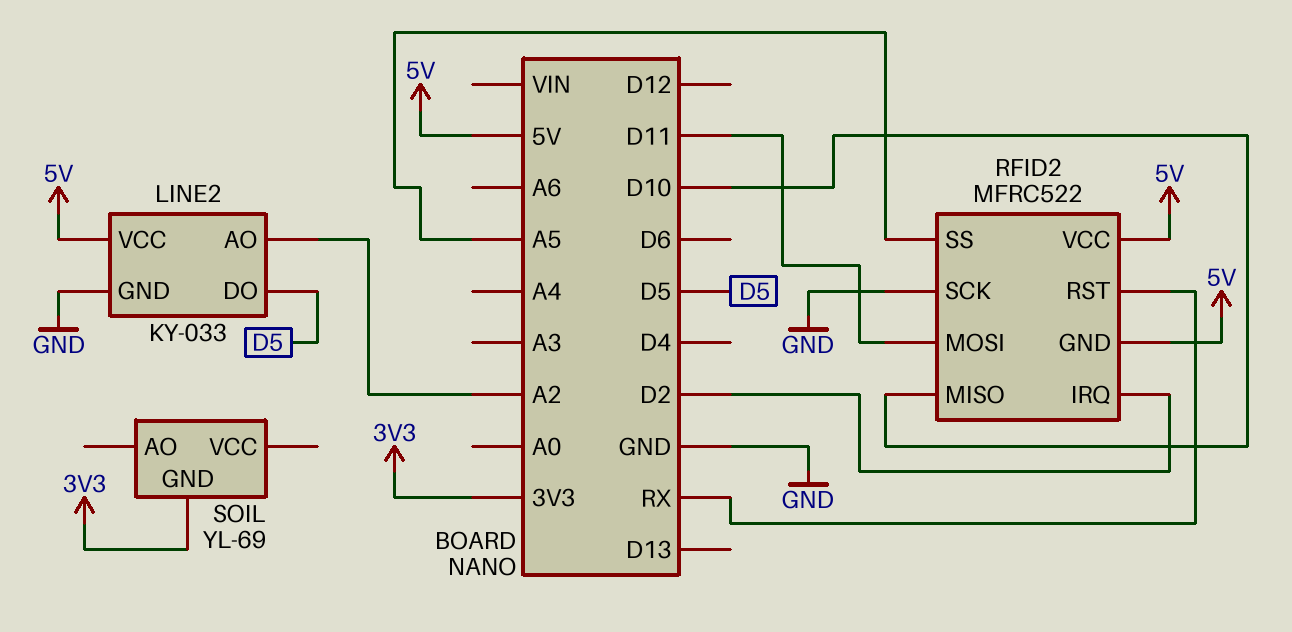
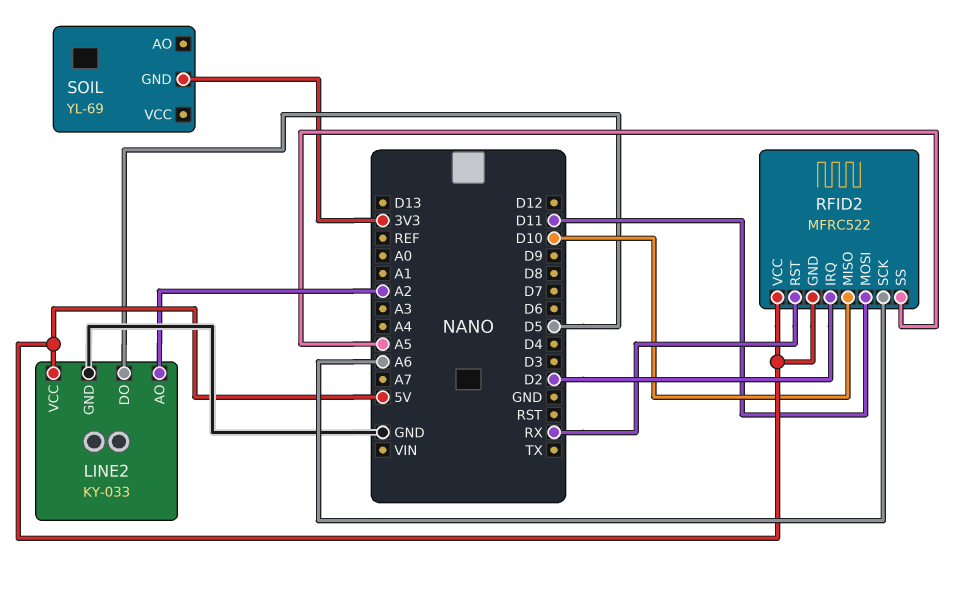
RFID2 pin SCK: GND -> A6

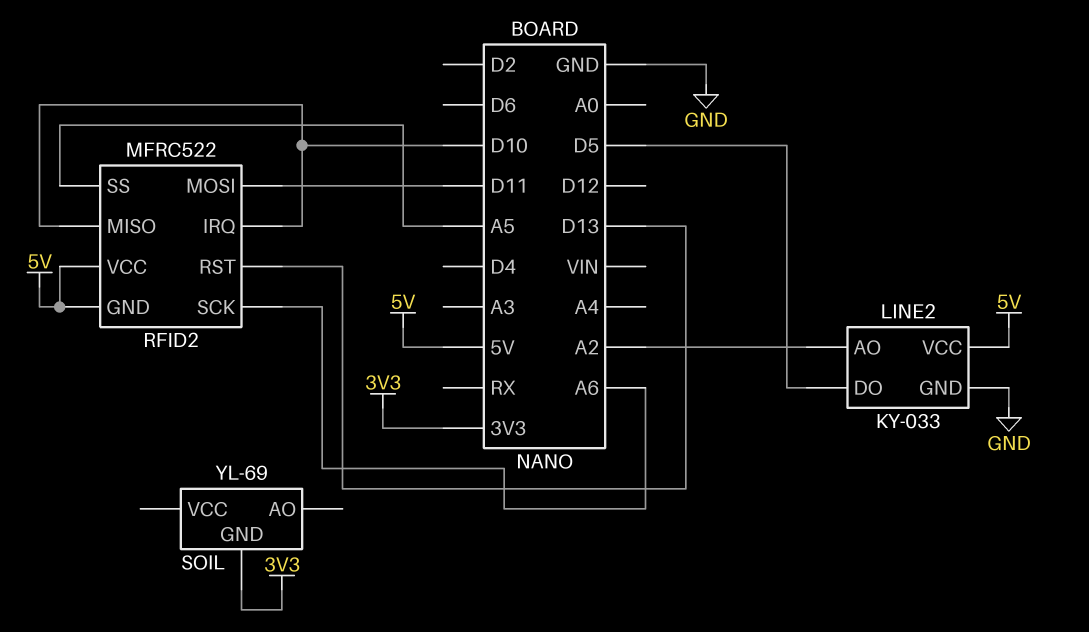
RFID2 pin IRQ: D2 -> D10
RFID2 pin RST: RX -> D13

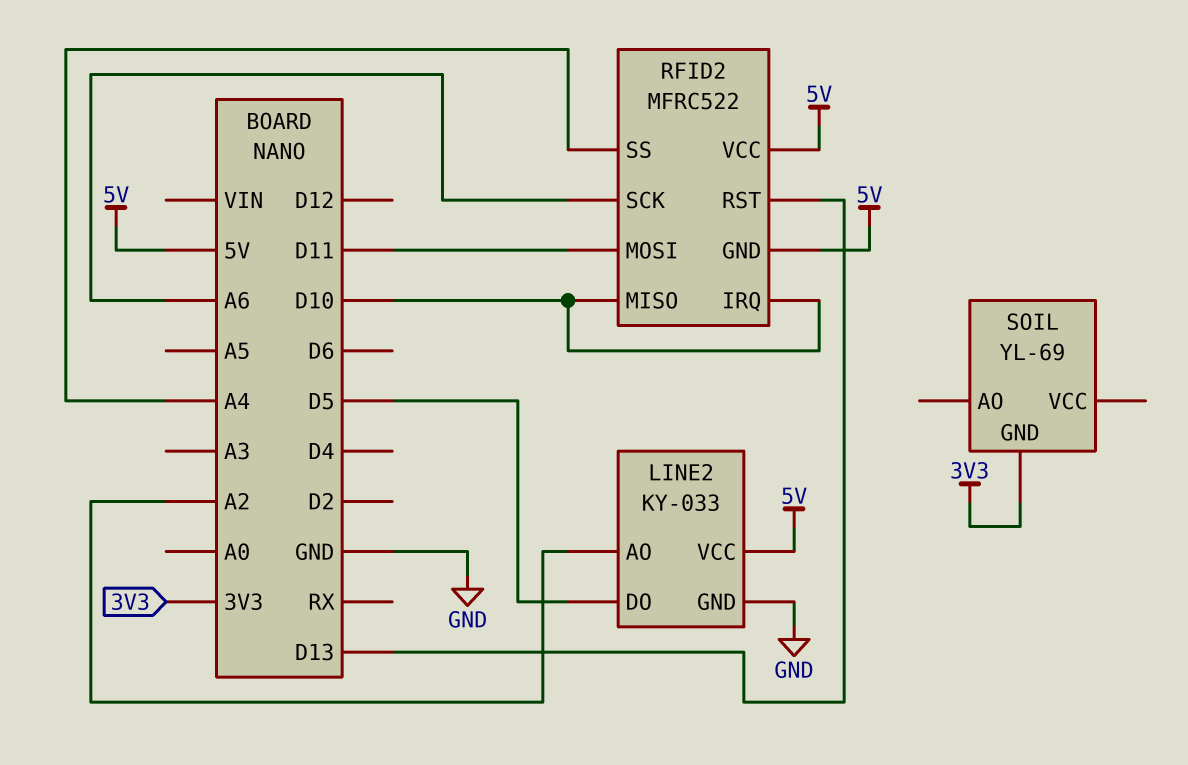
RFID2 pin SS: A5 -> A4

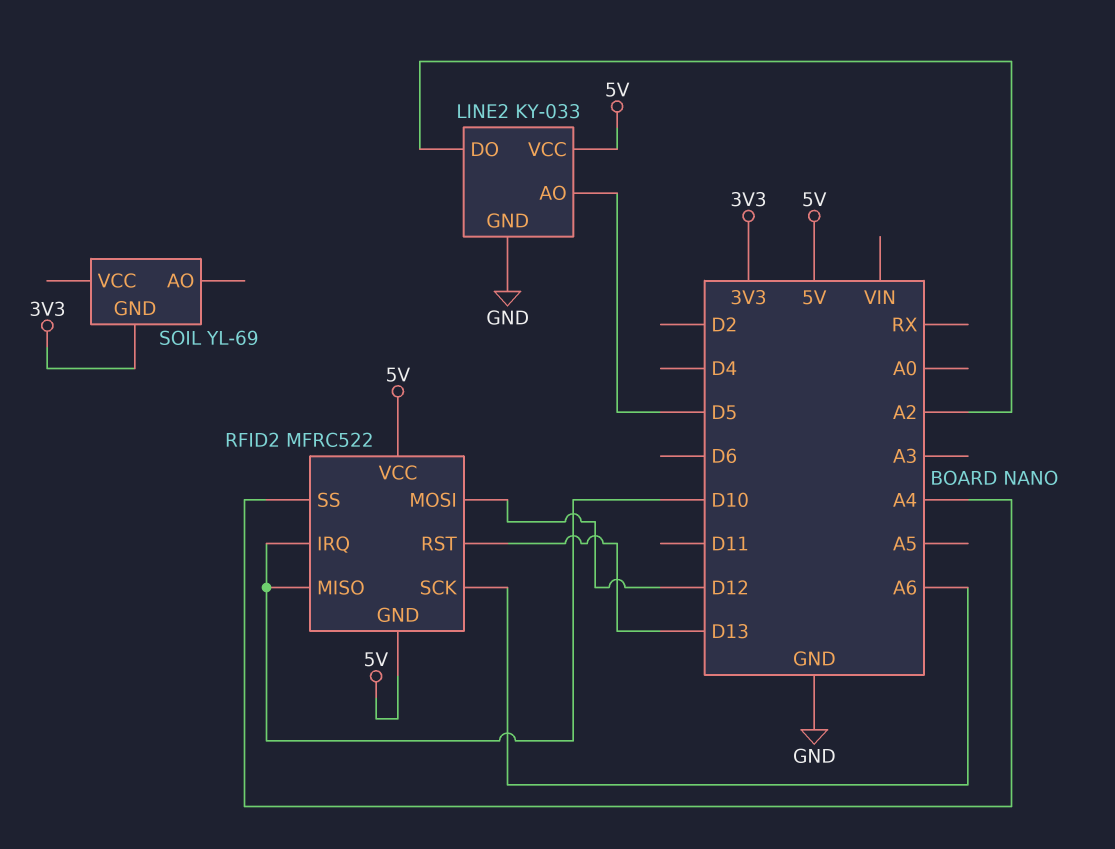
LINE2 pin AO: A2 -> D5
LINE2 pin DO: D5 -> A2
RFID2 pin MOSI: D11 -> D12

